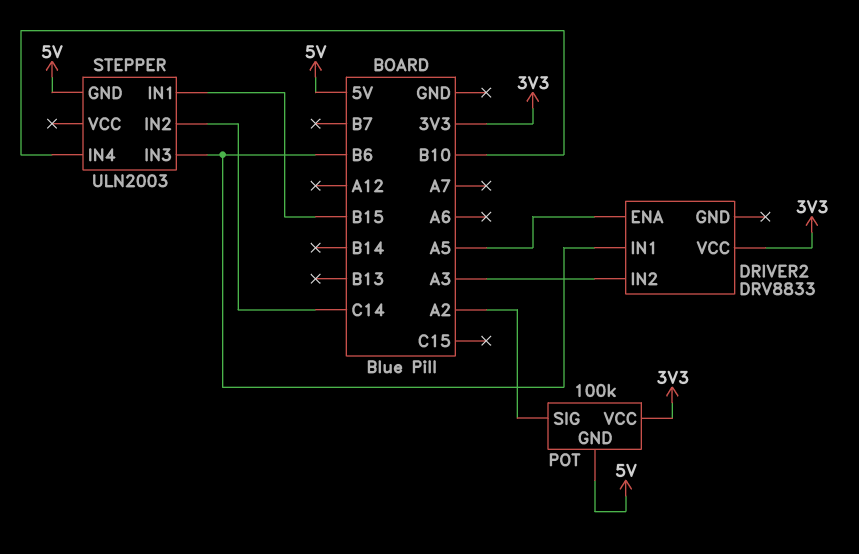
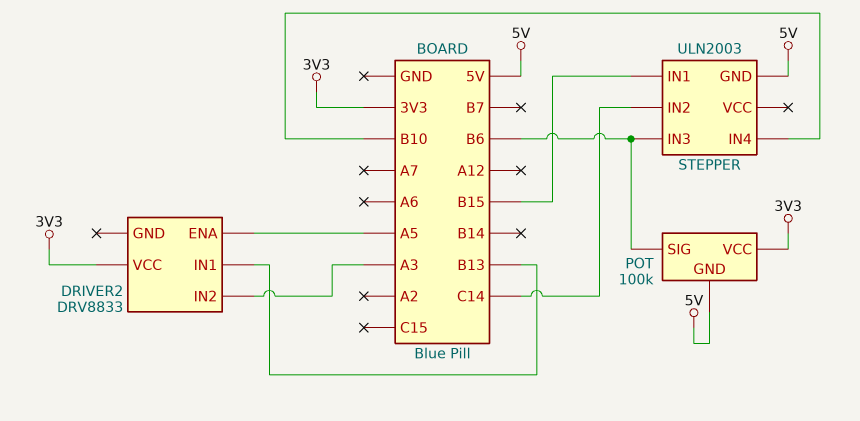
DRIVER2 pin IN1: B6 -> B13
POT pin SIG: A2 -> B6

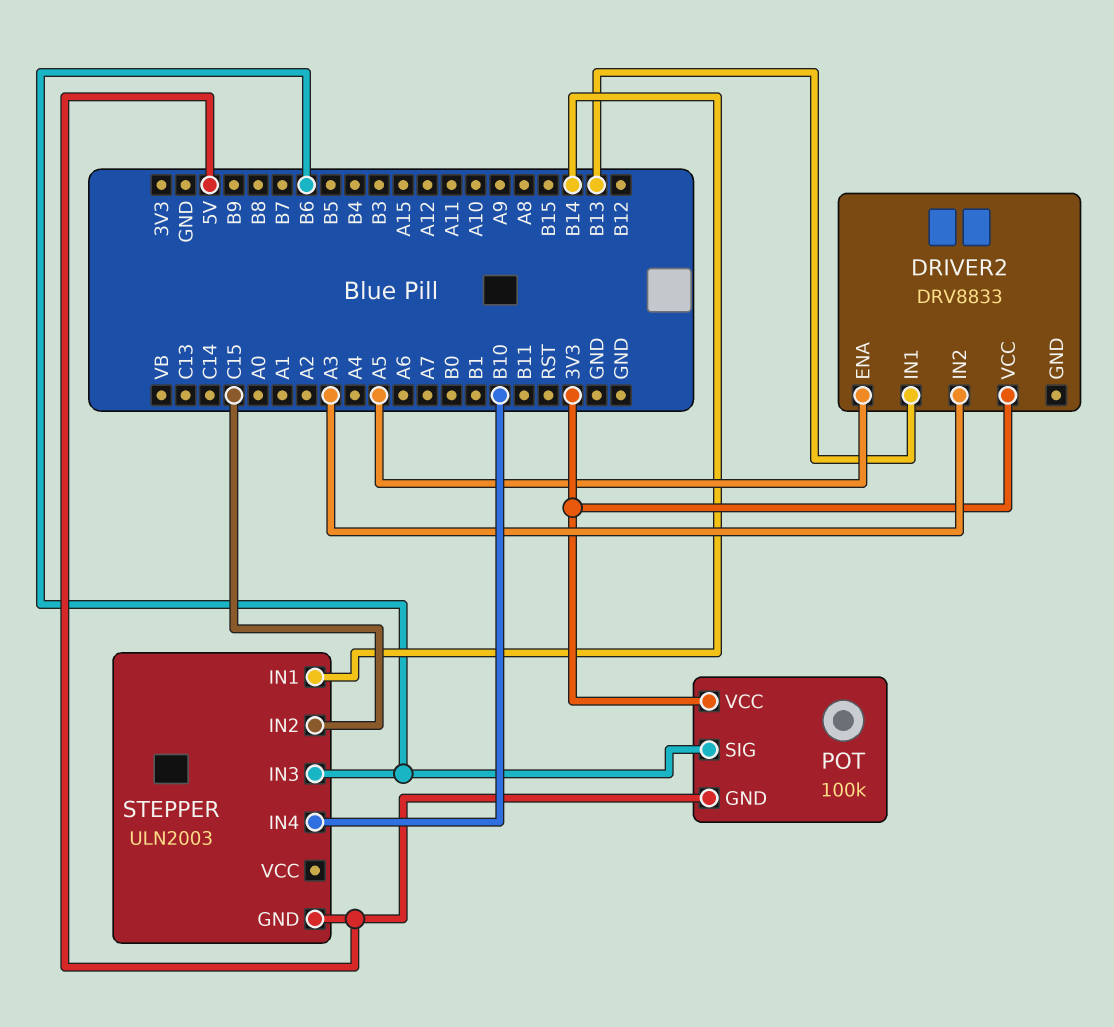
STEPPER pin IN1: B15 -> B14
STEPPER pin IN2: C14 -> C15

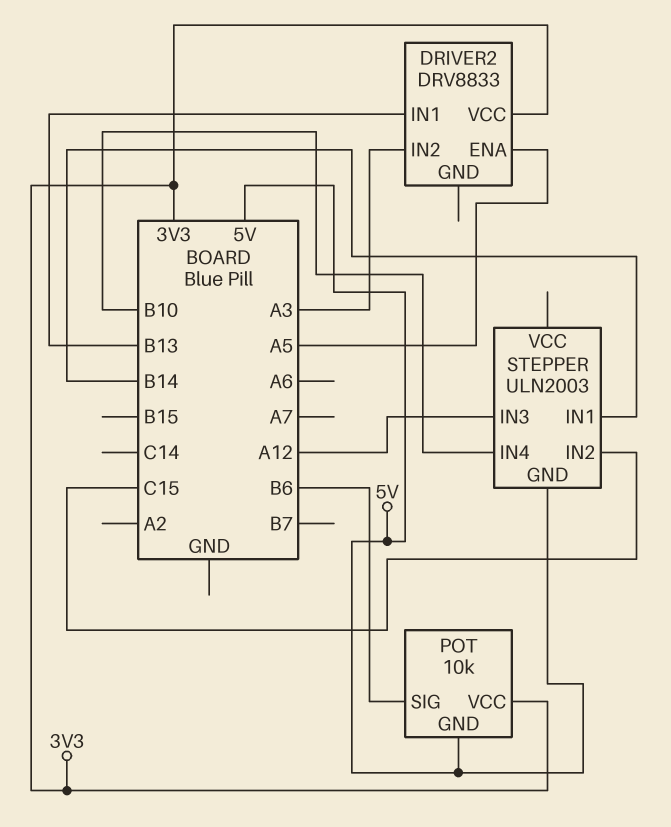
POT: 100k -> 10k
STEPPER pin IN3: B6 -> A12

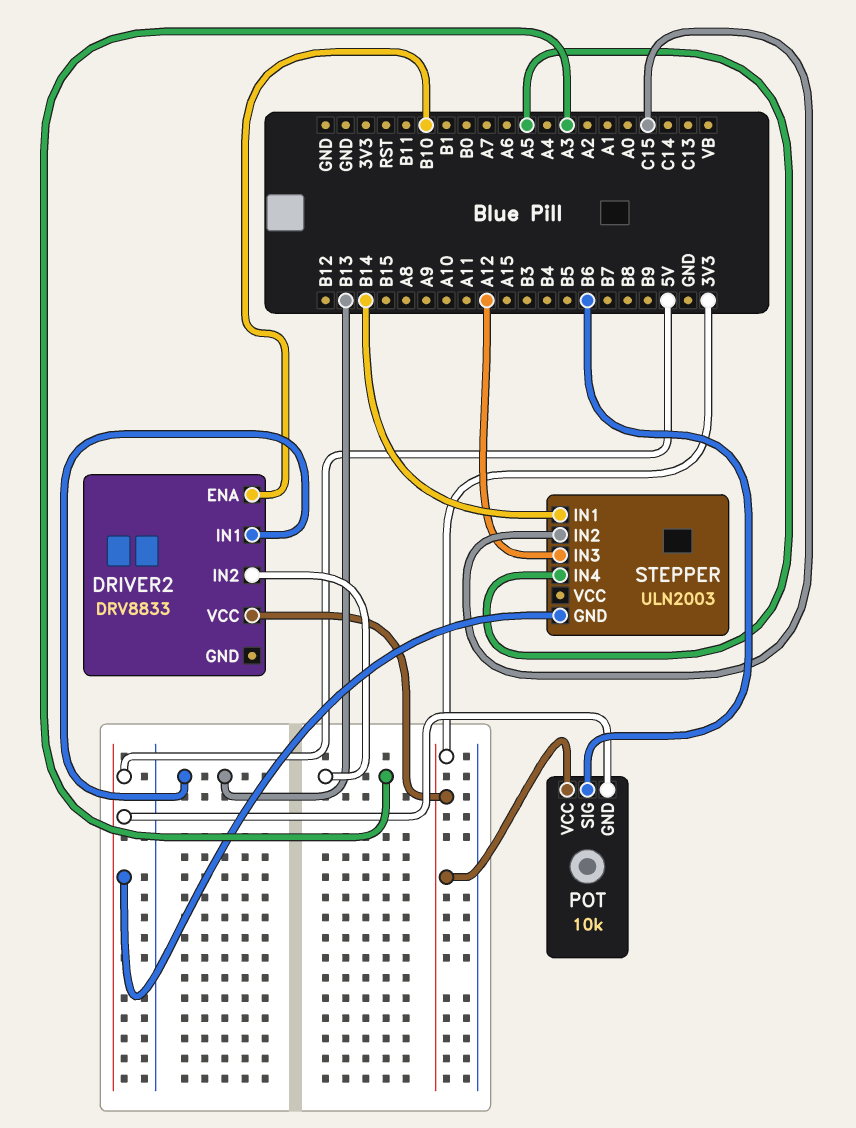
DRIVER2 pin ENA: A5 -> B10
STEPPER pin IN4: B10 -> A5

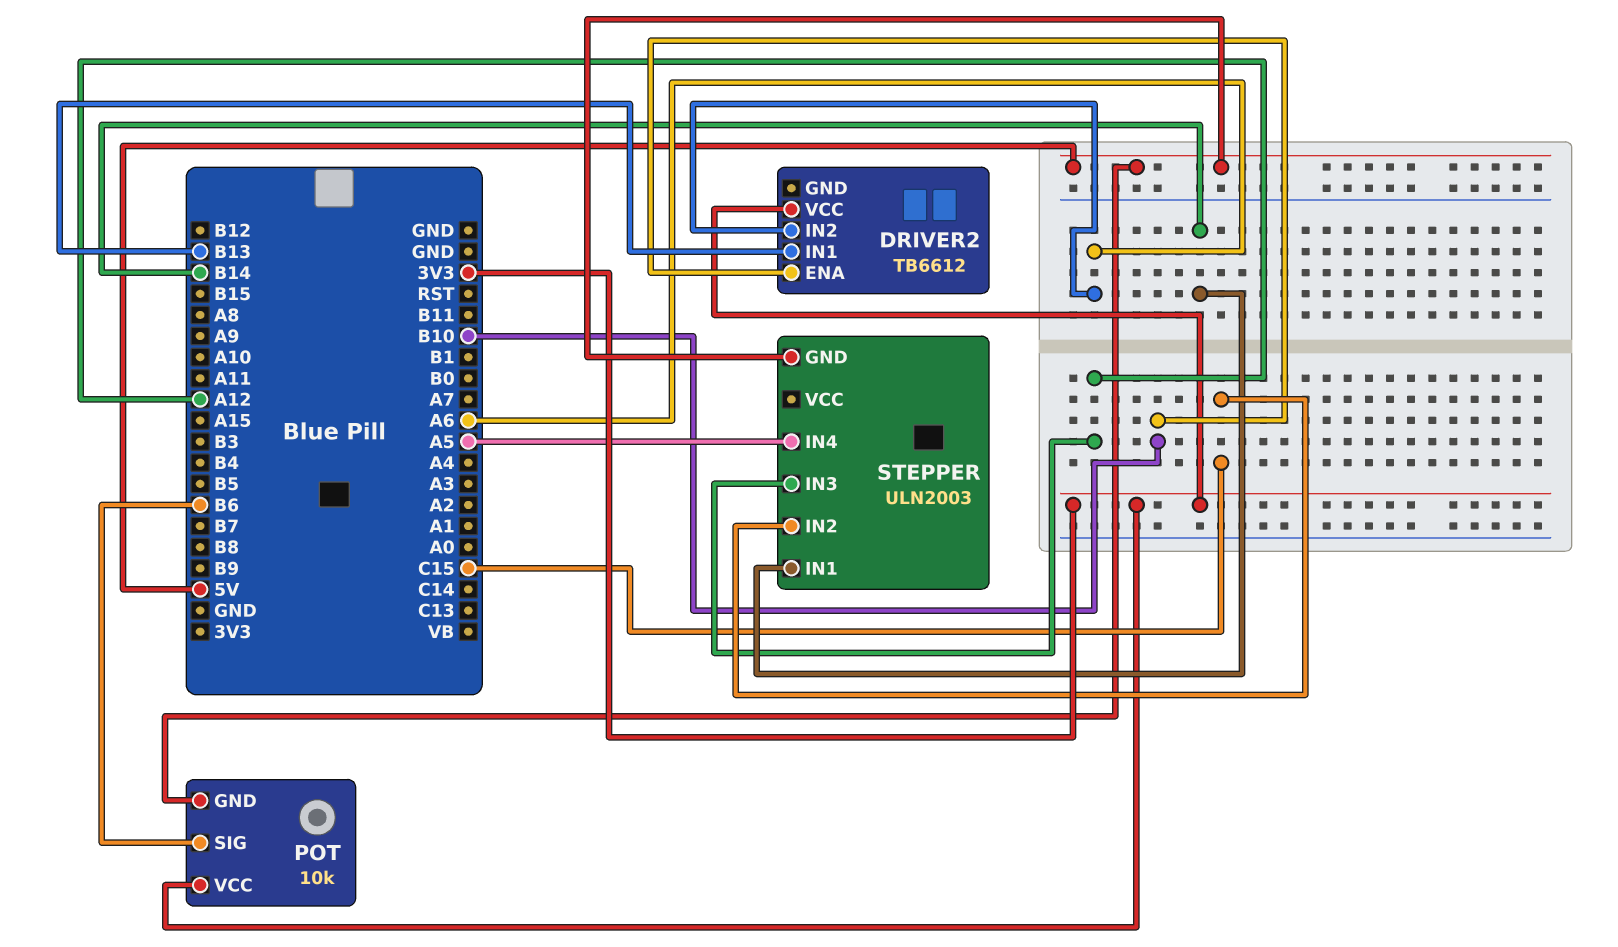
DRIVER2: DRV8833 -> TB6612
DRIVER2 pin IN2: A3 -> A6

